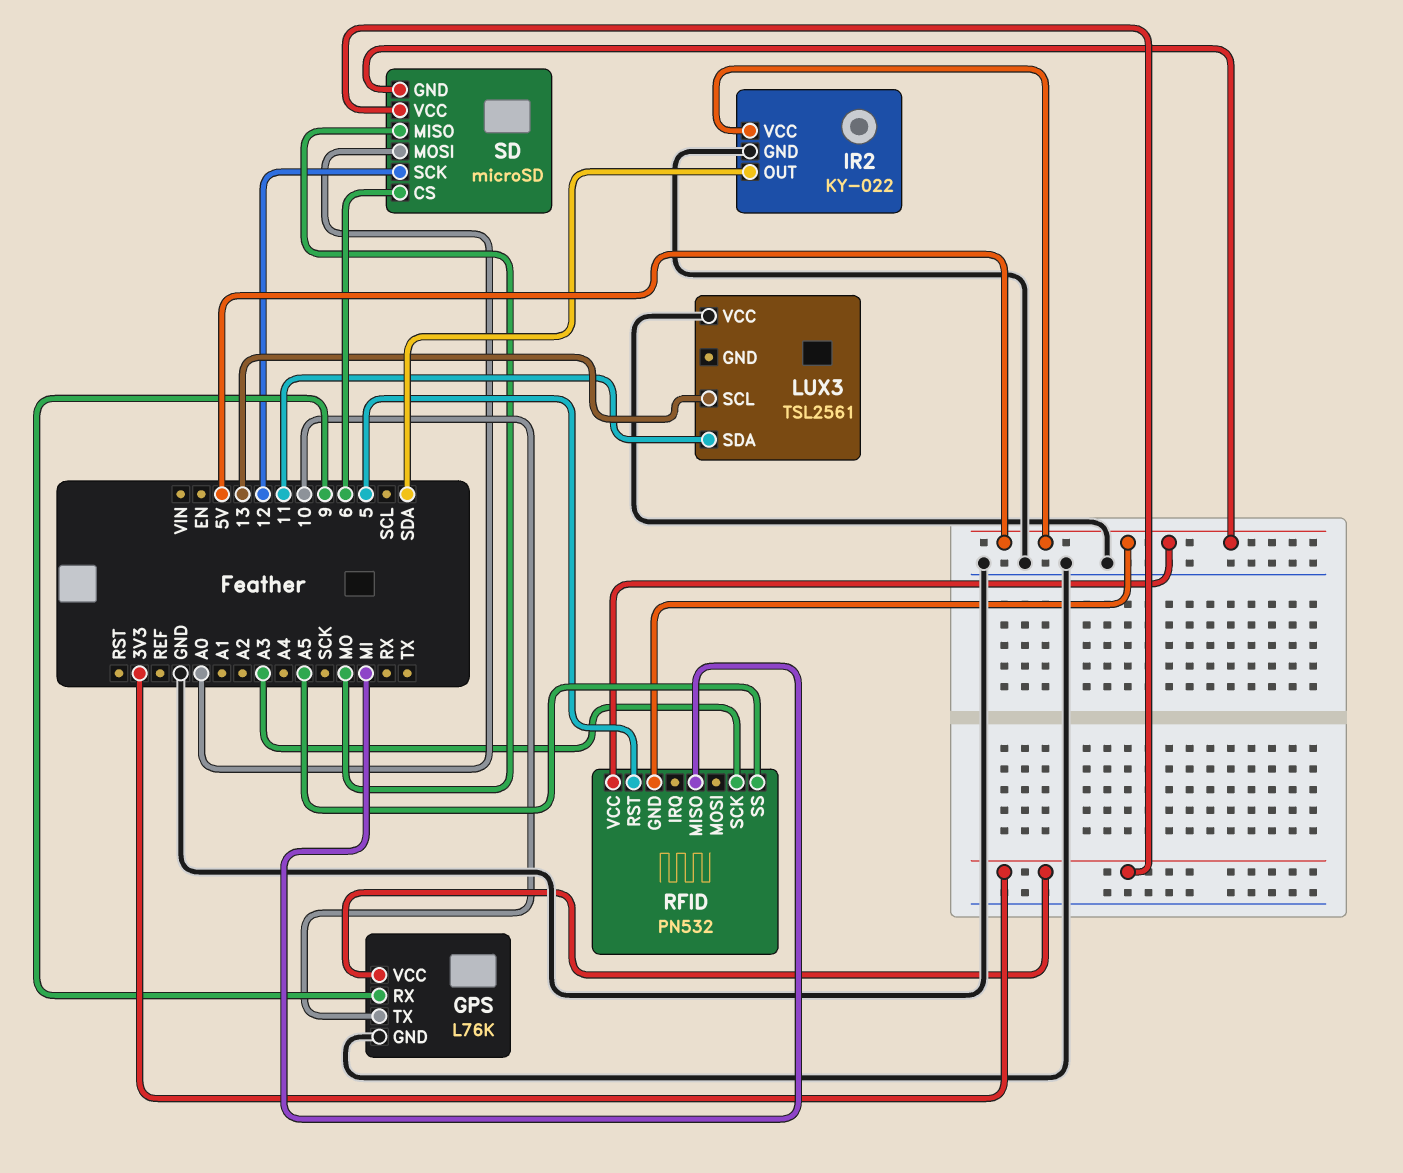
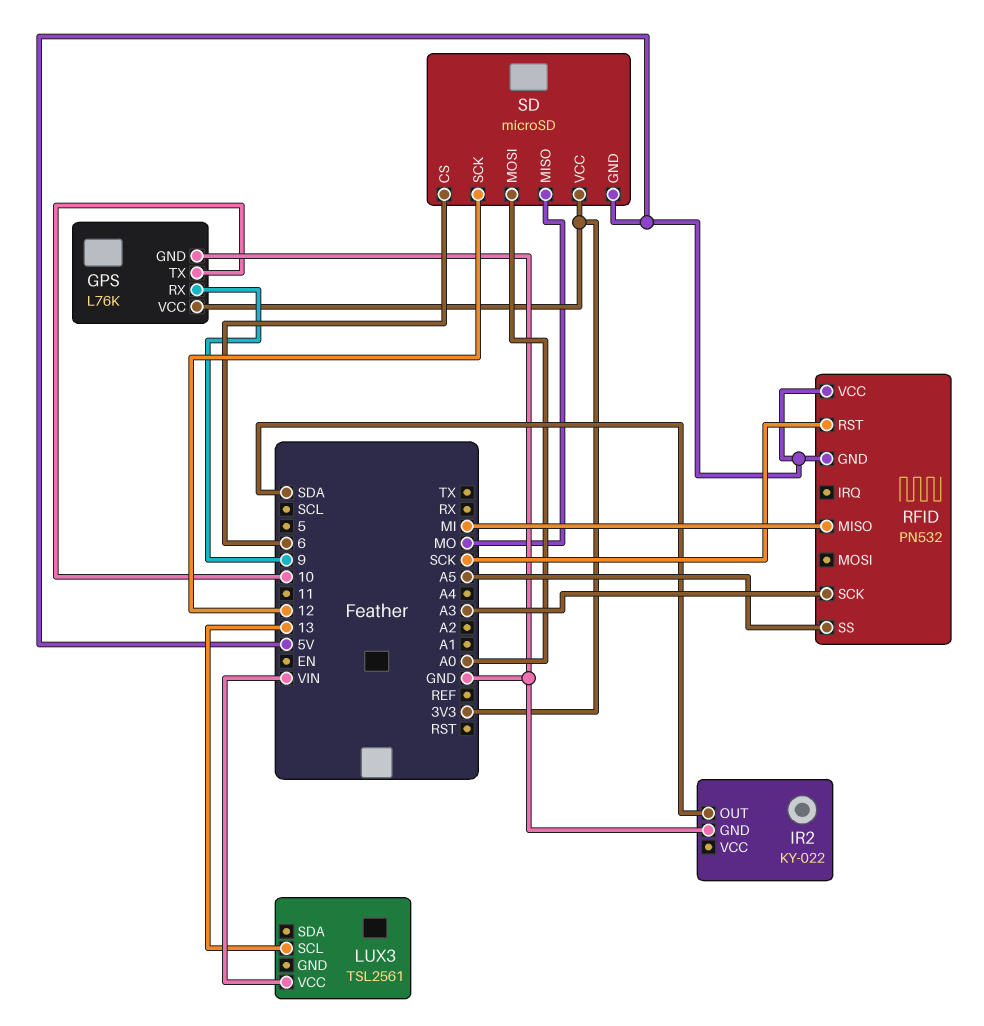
IR2 pin VCC: 5V -> none
LUX3 pin SDA: 11 -> none
LUX3 pin VCC: GND -> VIN
RFID pin RST: 5 -> SCK

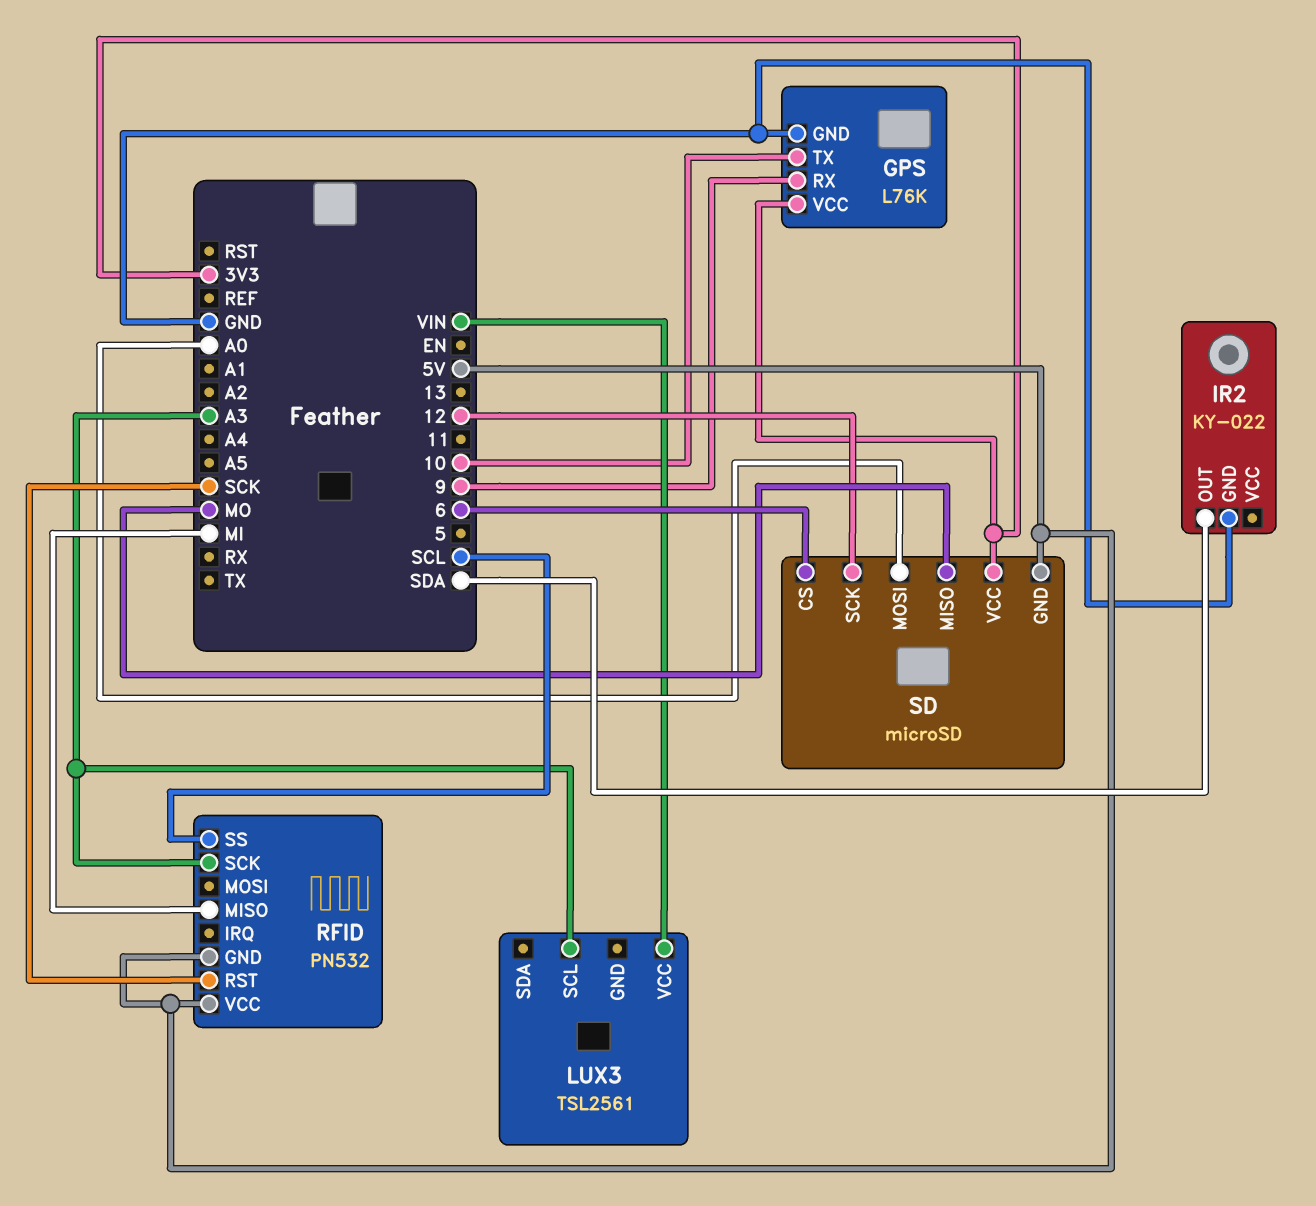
LUX3 pin SCL: 13 -> A3
RFID pin SS: A5 -> SCL

